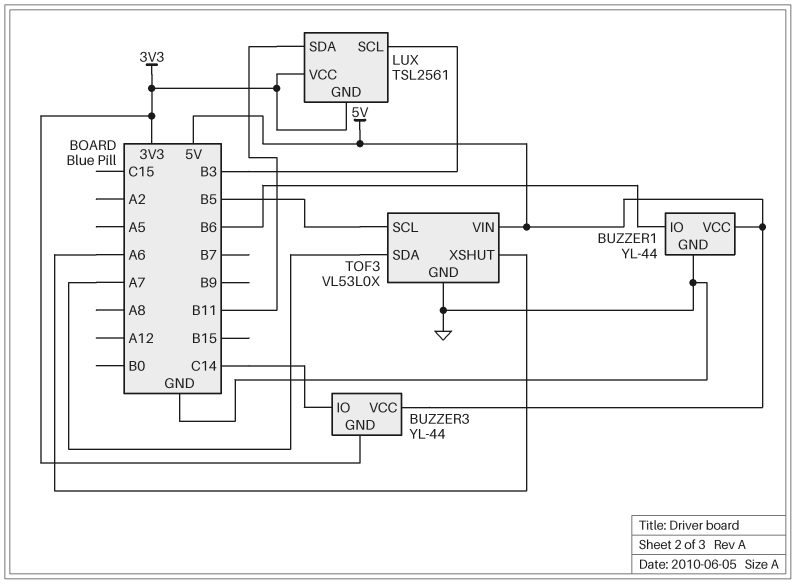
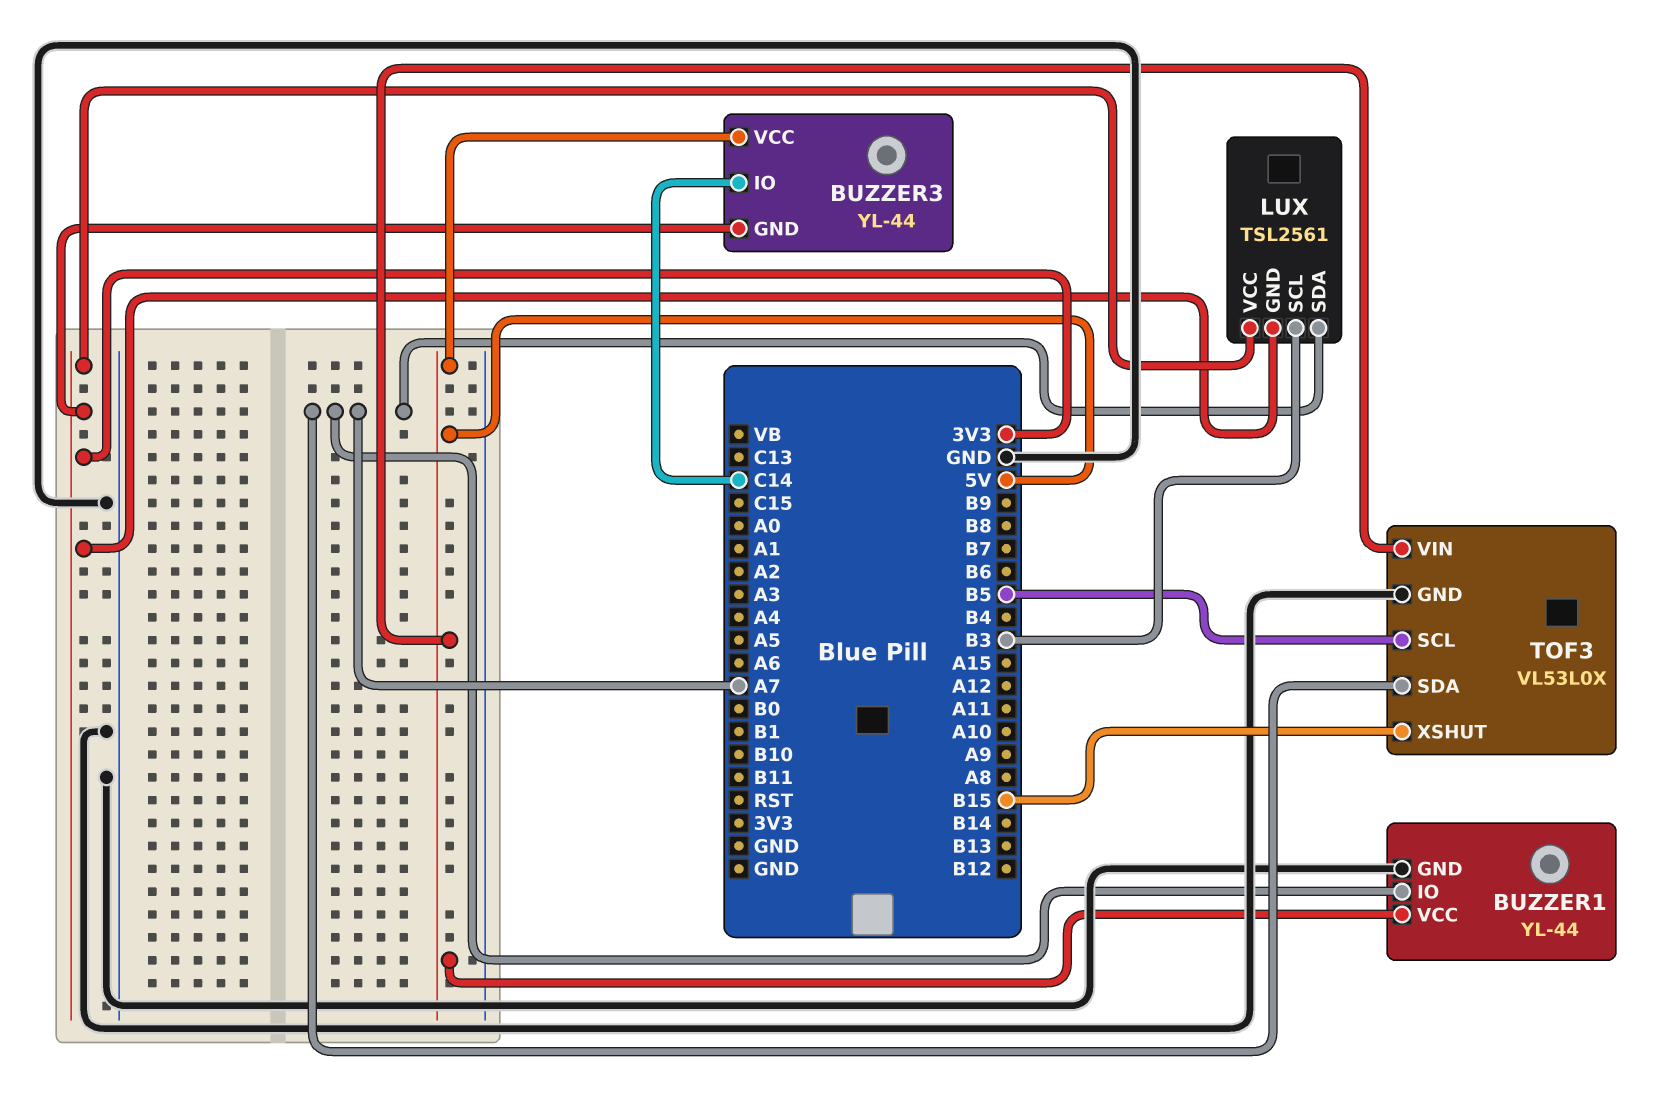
BUZZER1 pin IO: B6 -> A7
LUX pin SDA: B11 -> A7
TOF3 pin XSHUT: A6 -> B15

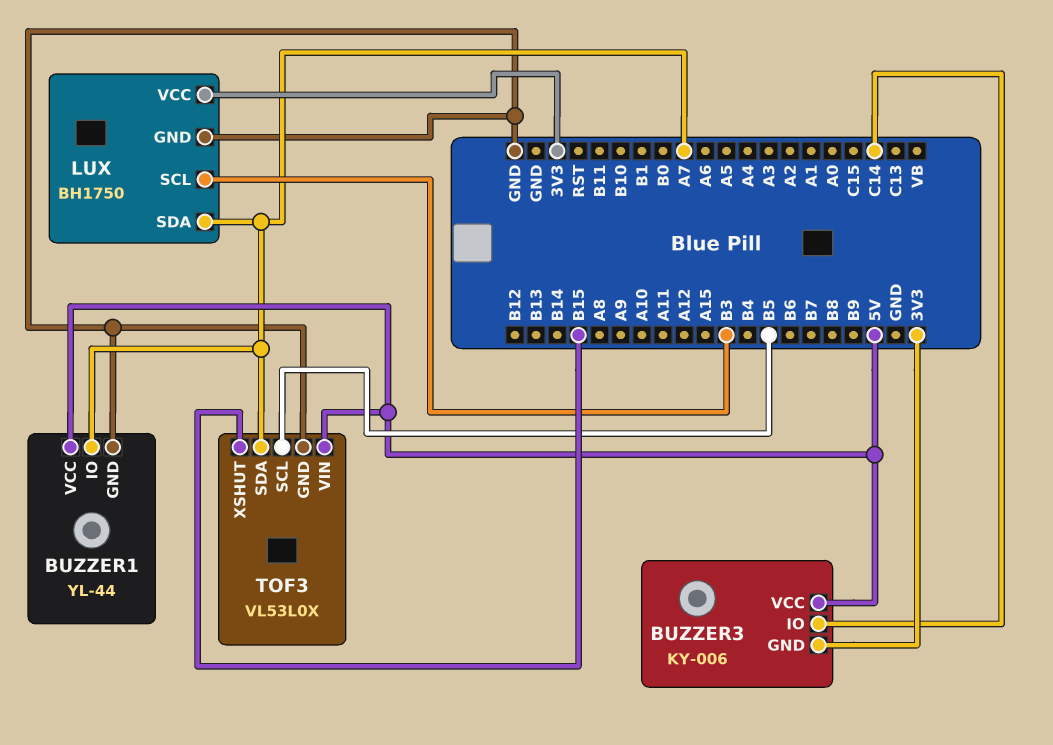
BUZZER3: YL-44 -> KY-006
LUX: TSL2561 -> BH1750
LUX pin GND: 3V3 -> GND

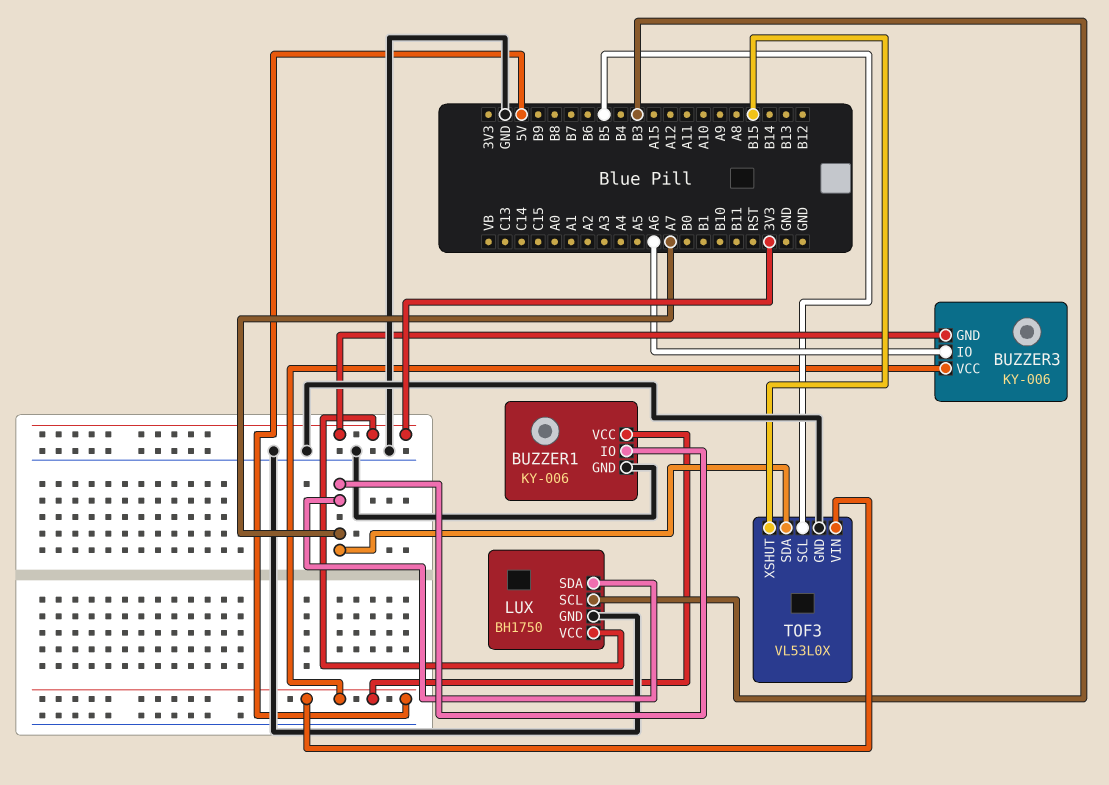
BUZZER1: YL-44 -> KY-006
BUZZER3 pin IO: C14 -> A6

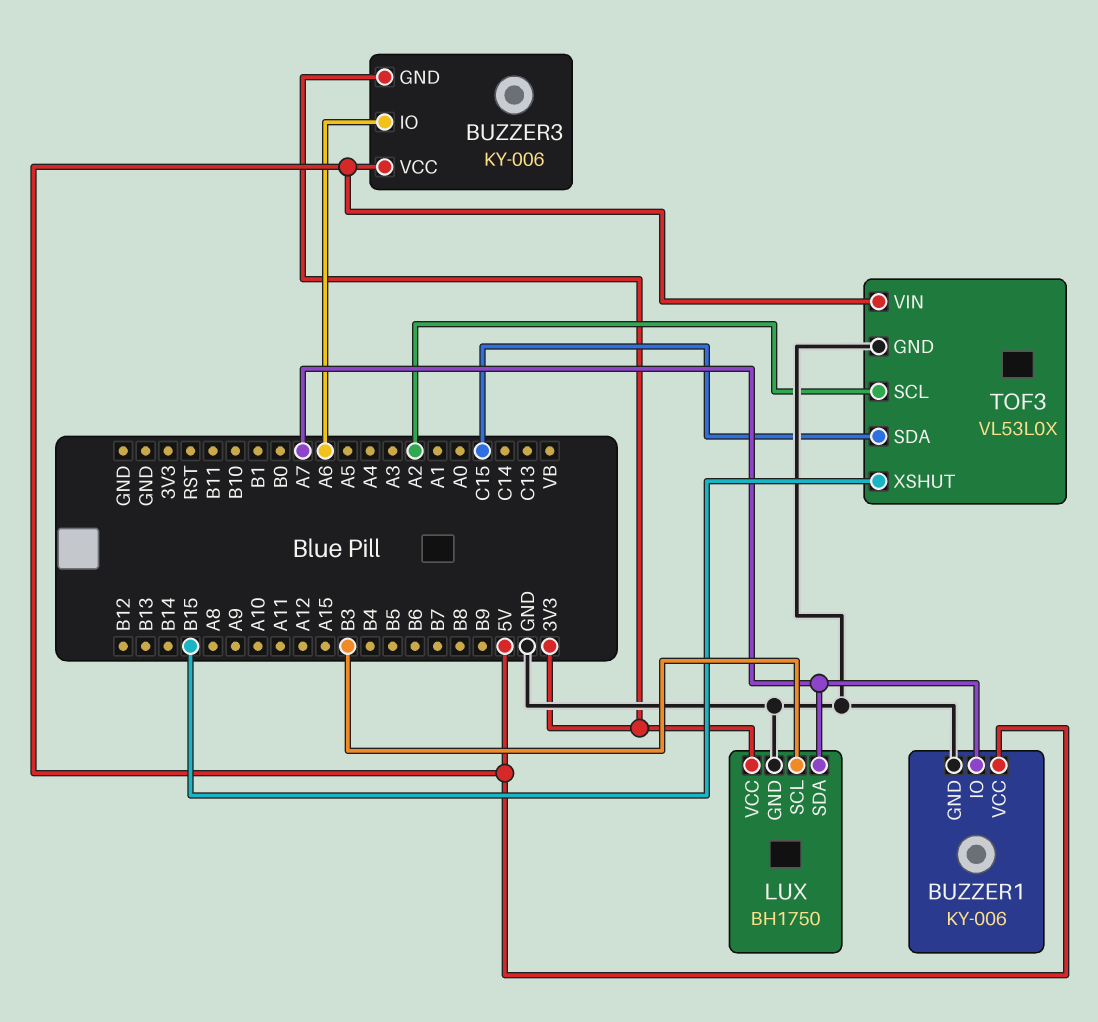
TOF3 pin SCL: B5 -> A2
TOF3 pin SDA: A7 -> C15

